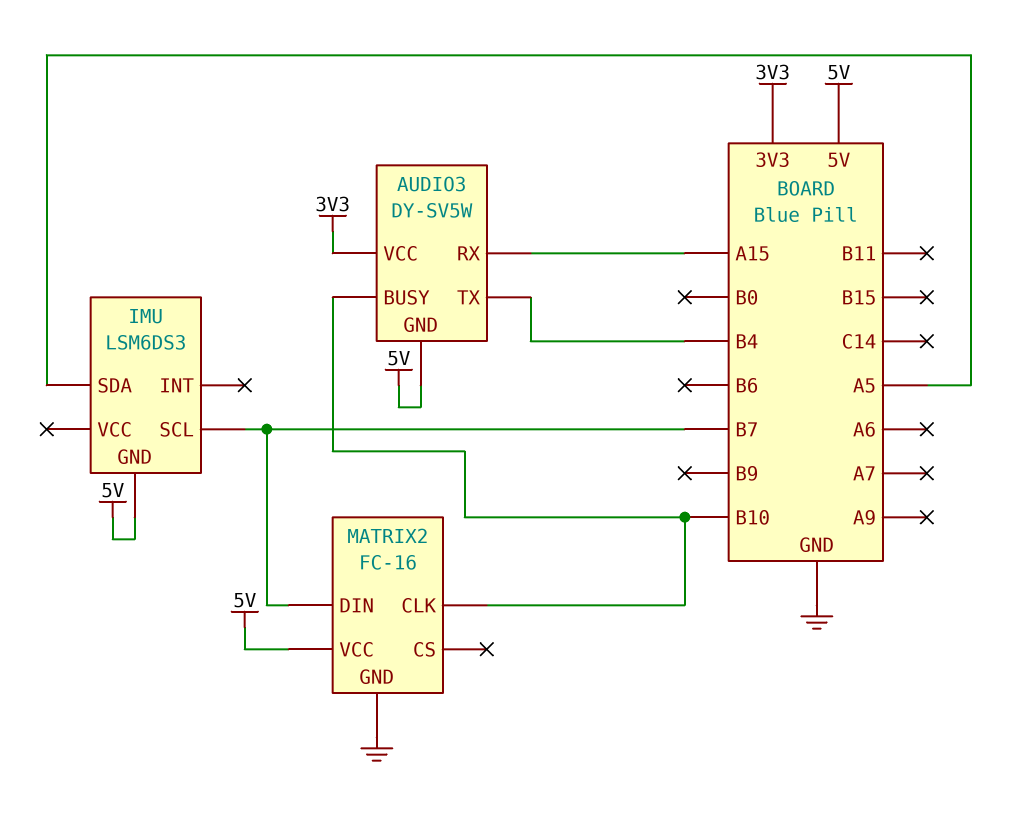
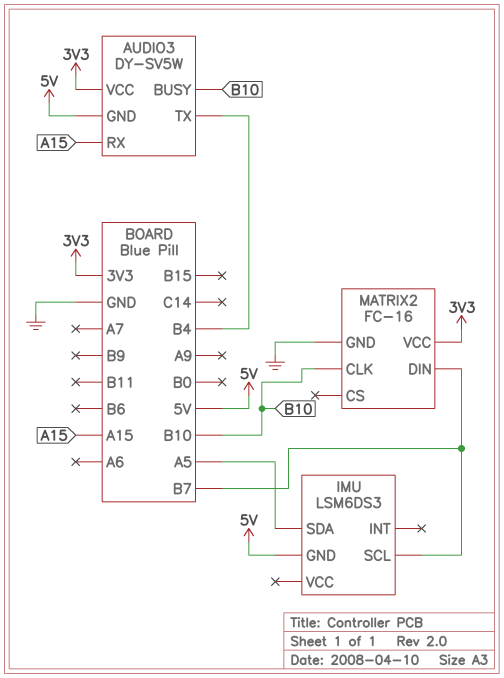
MATRIX2 pin VCC: 5V -> 3V3

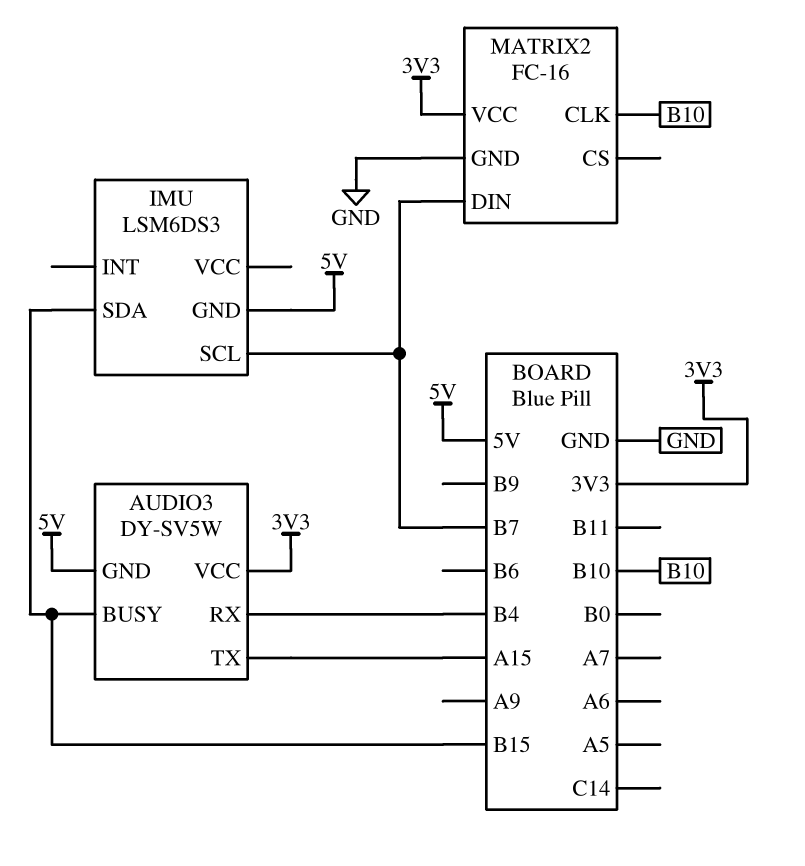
AUDIO3 pin BUSY: B10 -> B15
AUDIO3 pin RX: A15 -> B4
AUDIO3 pin TX: B4 -> A15
IMU pin SDA: A5 -> B15

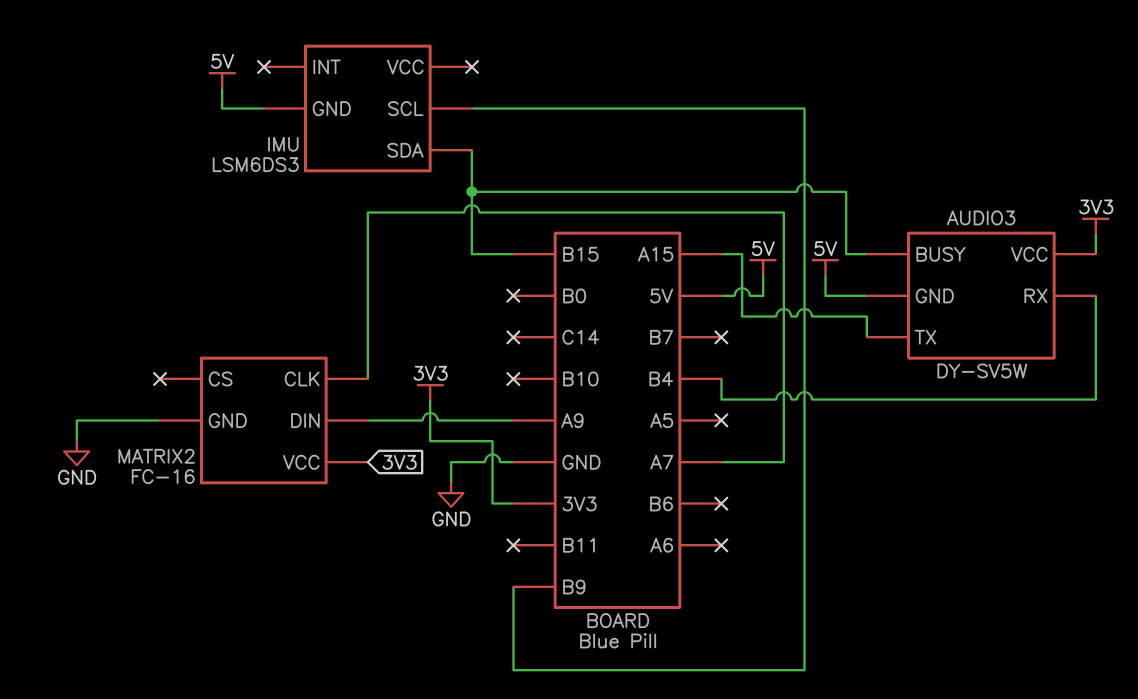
IMU pin SCL: B7 -> B9
MATRIX2 pin CLK: B10 -> A7
MATRIX2 pin DIN: B7 -> A9

